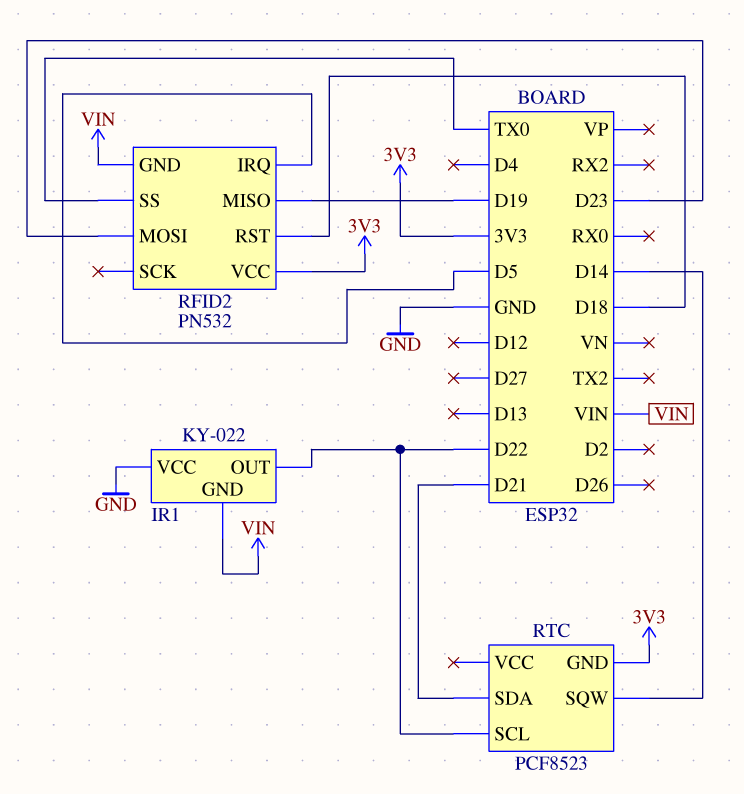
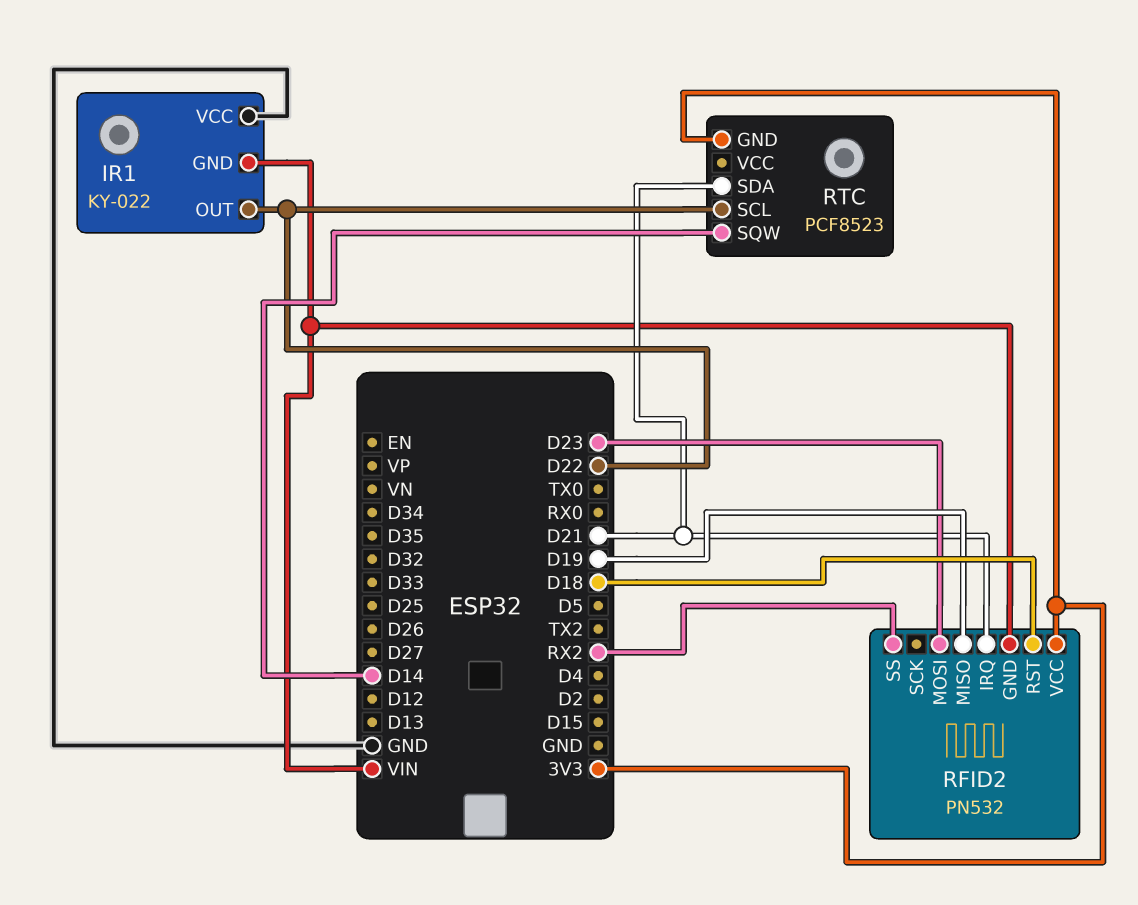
RFID2 pin IRQ: D5 -> D21
RFID2 pin SS: TX0 -> RX2

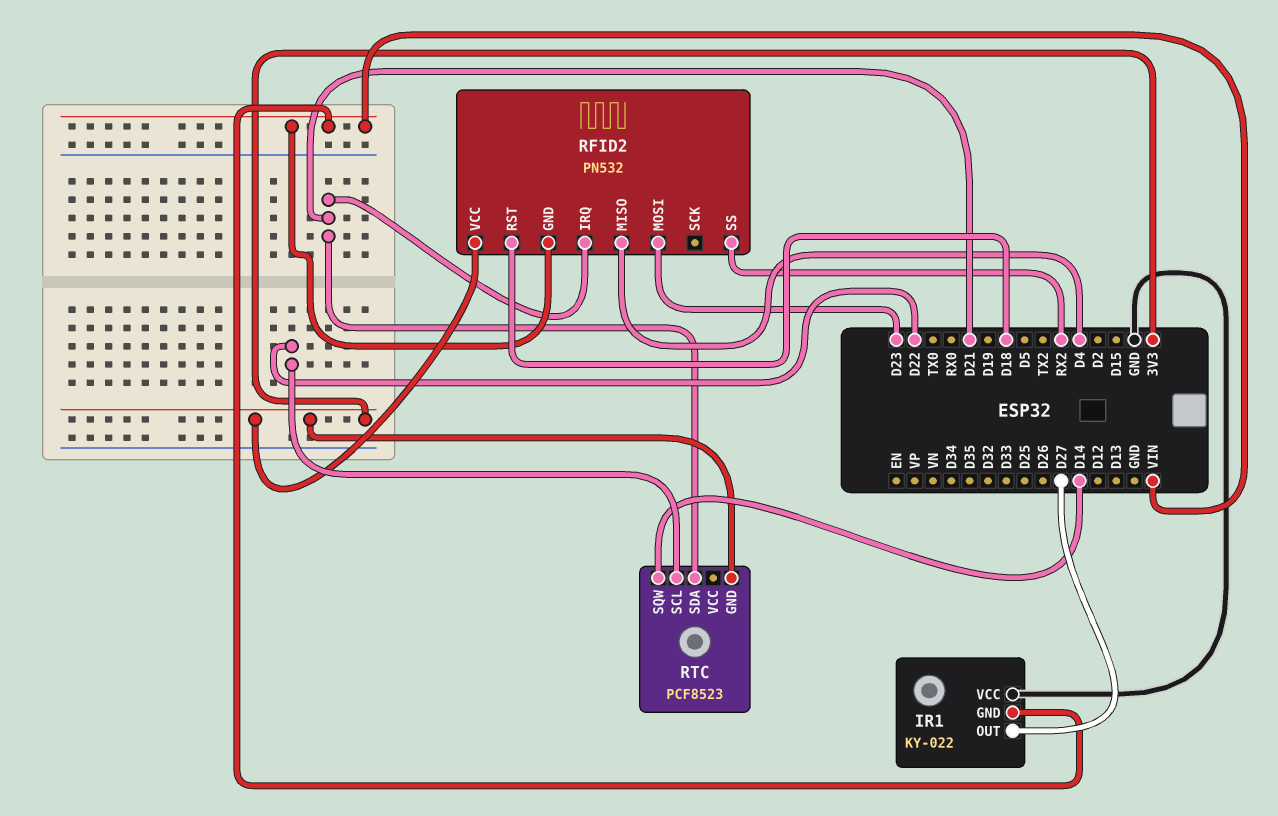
IR1 pin OUT: D22 -> D27
RFID2 pin MISO: D19 -> D4

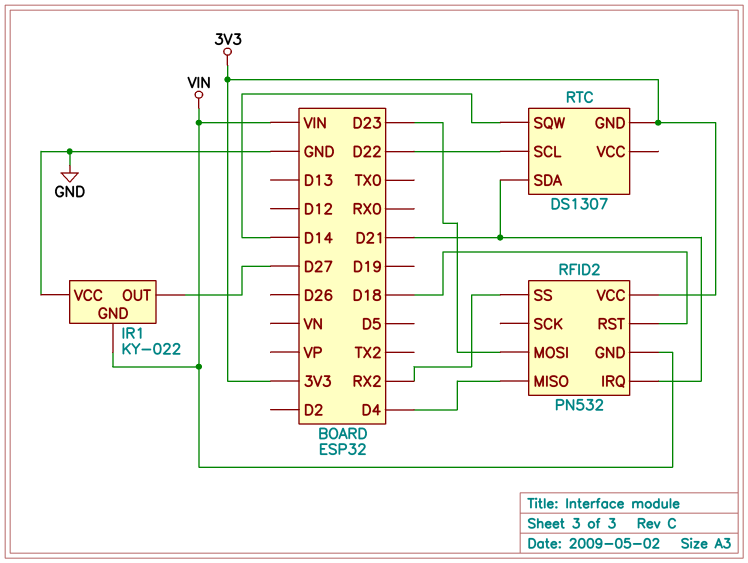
RTC: PCF8523 -> DS1307

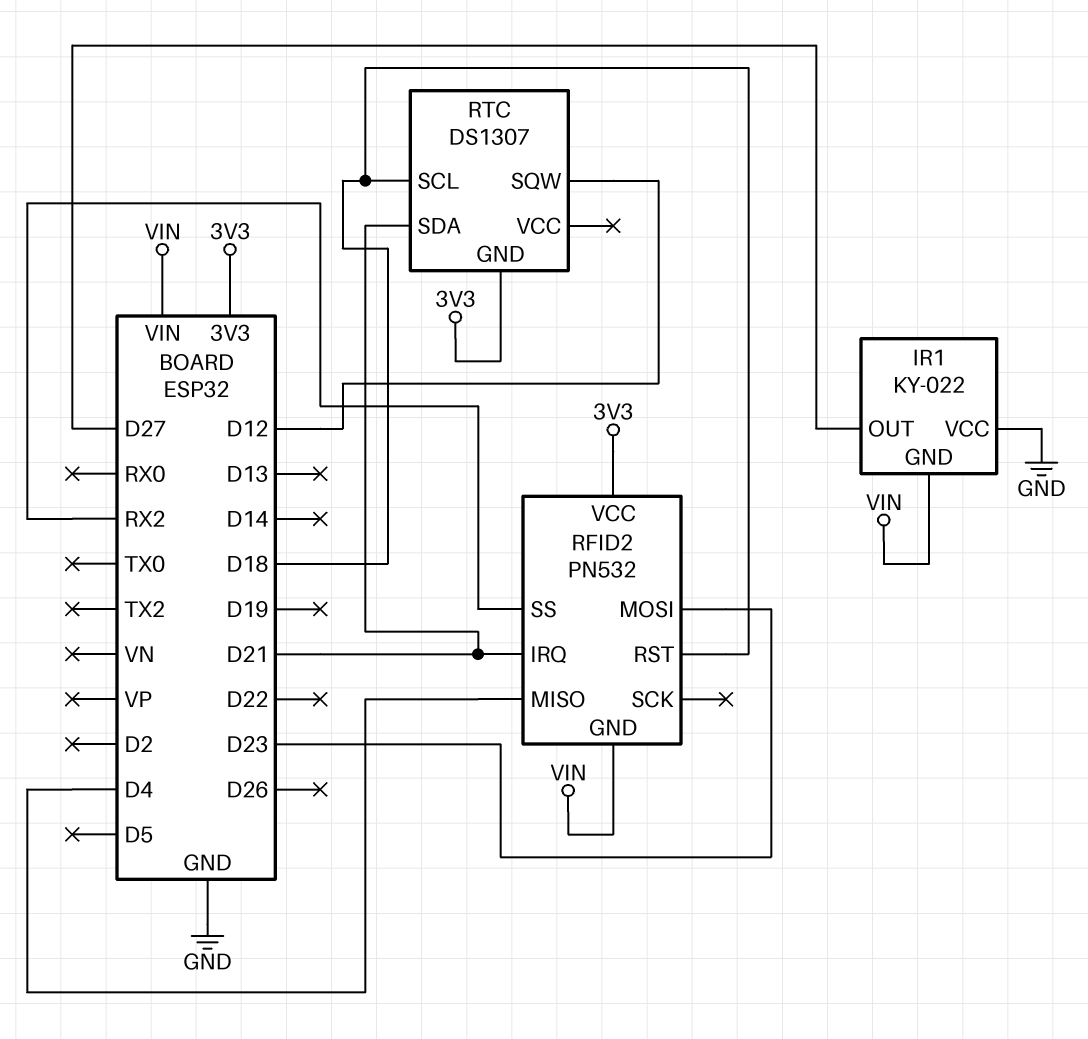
RTC pin SCL: D22 -> D18
RTC pin SQW: D14 -> D12

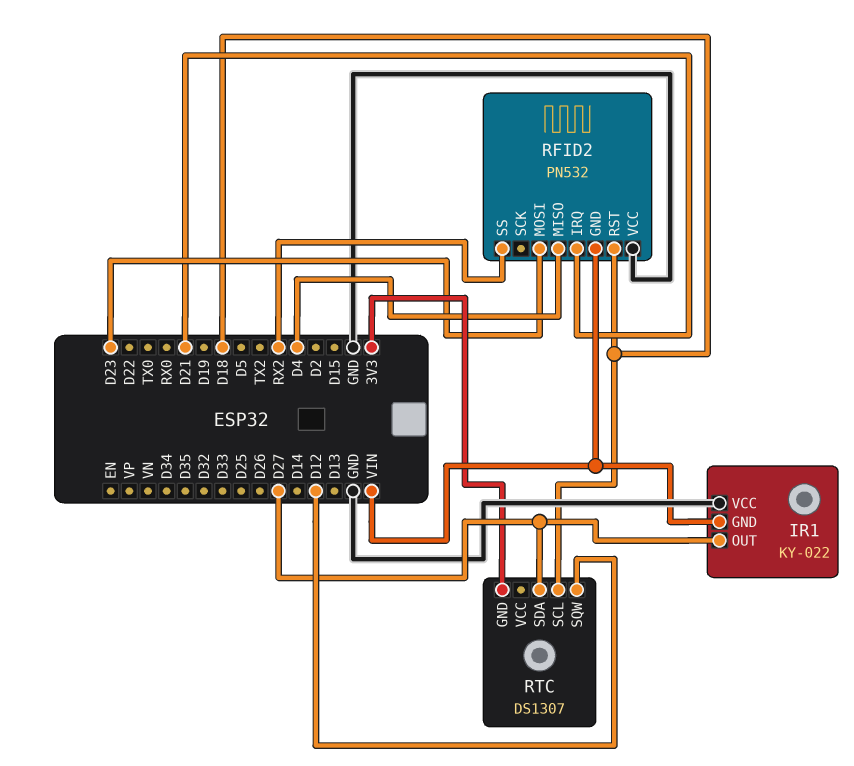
RFID2 pin VCC: 3V3 -> GND
RTC pin SDA: D21 -> D27

